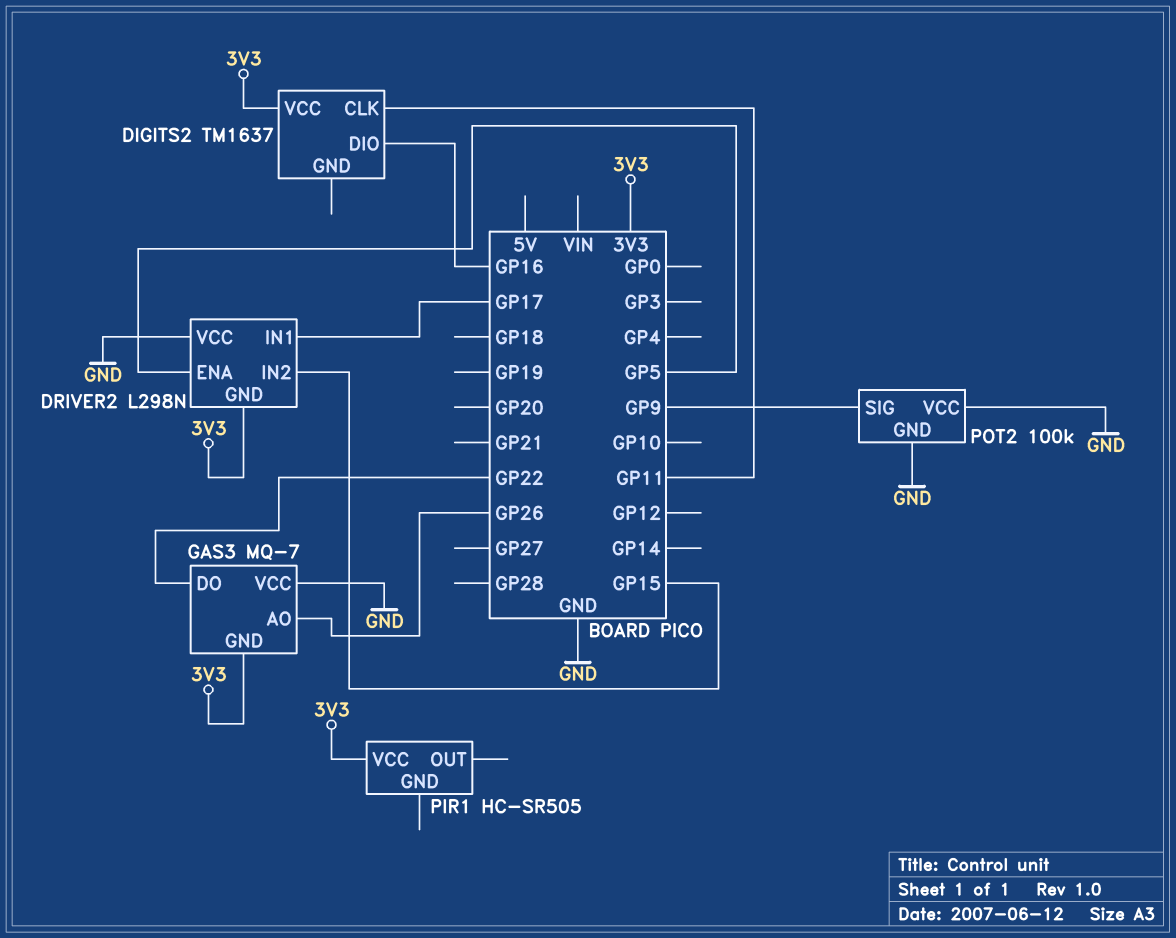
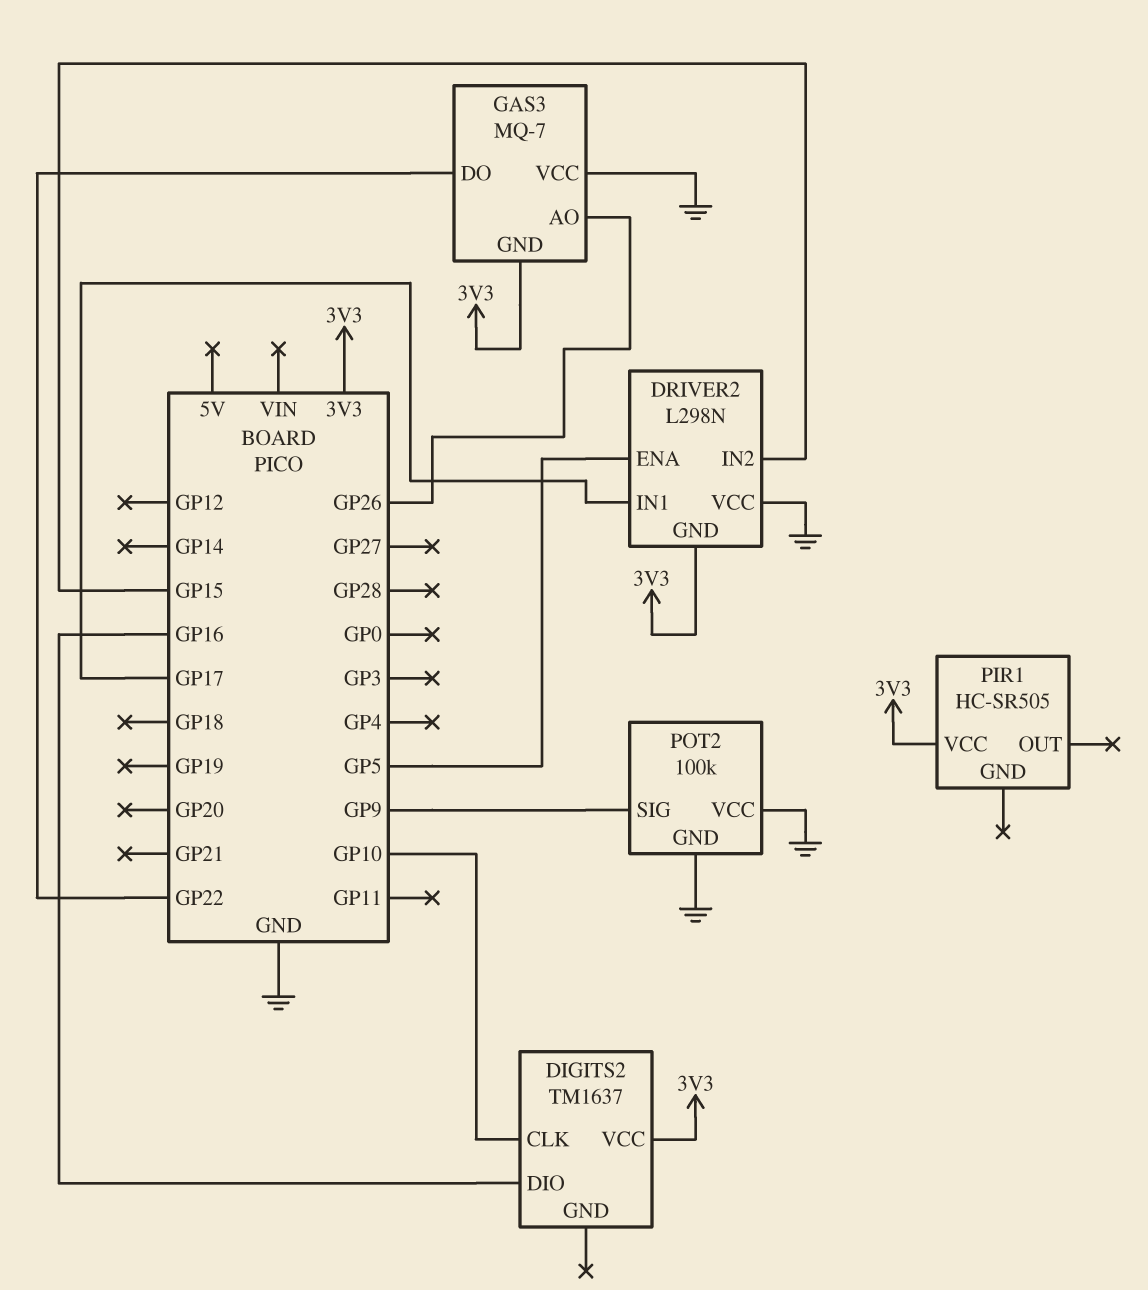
DIGITS2 pin CLK: GP11 -> GP10

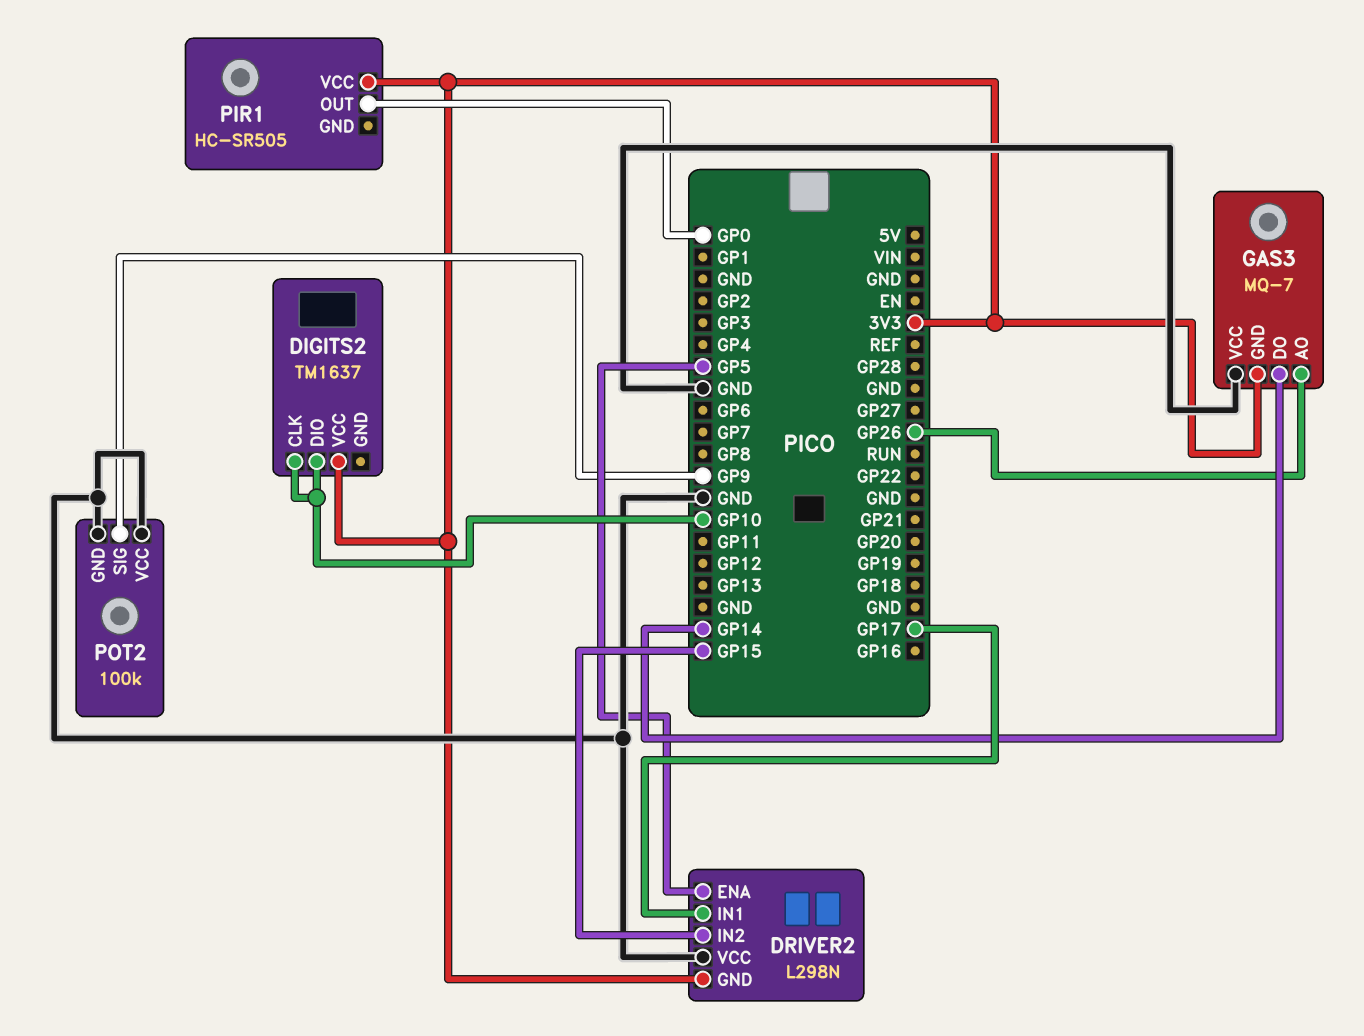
DIGITS2 pin DIO: GP16 -> GP10
GAS3 pin DO: GP22 -> GP14
PIR1 pin OUT: none -> GP0

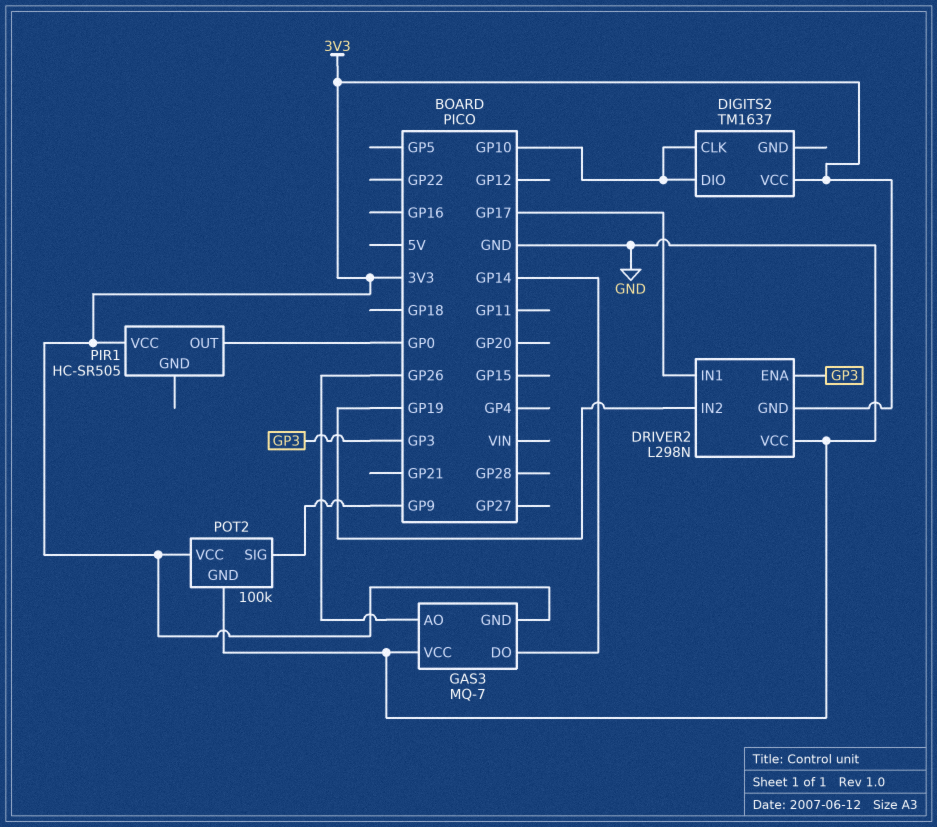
DRIVER2 pin ENA: GP5 -> GP3
DRIVER2 pin IN2: GP15 -> GP19
POT2 pin VCC: GND -> 3V3

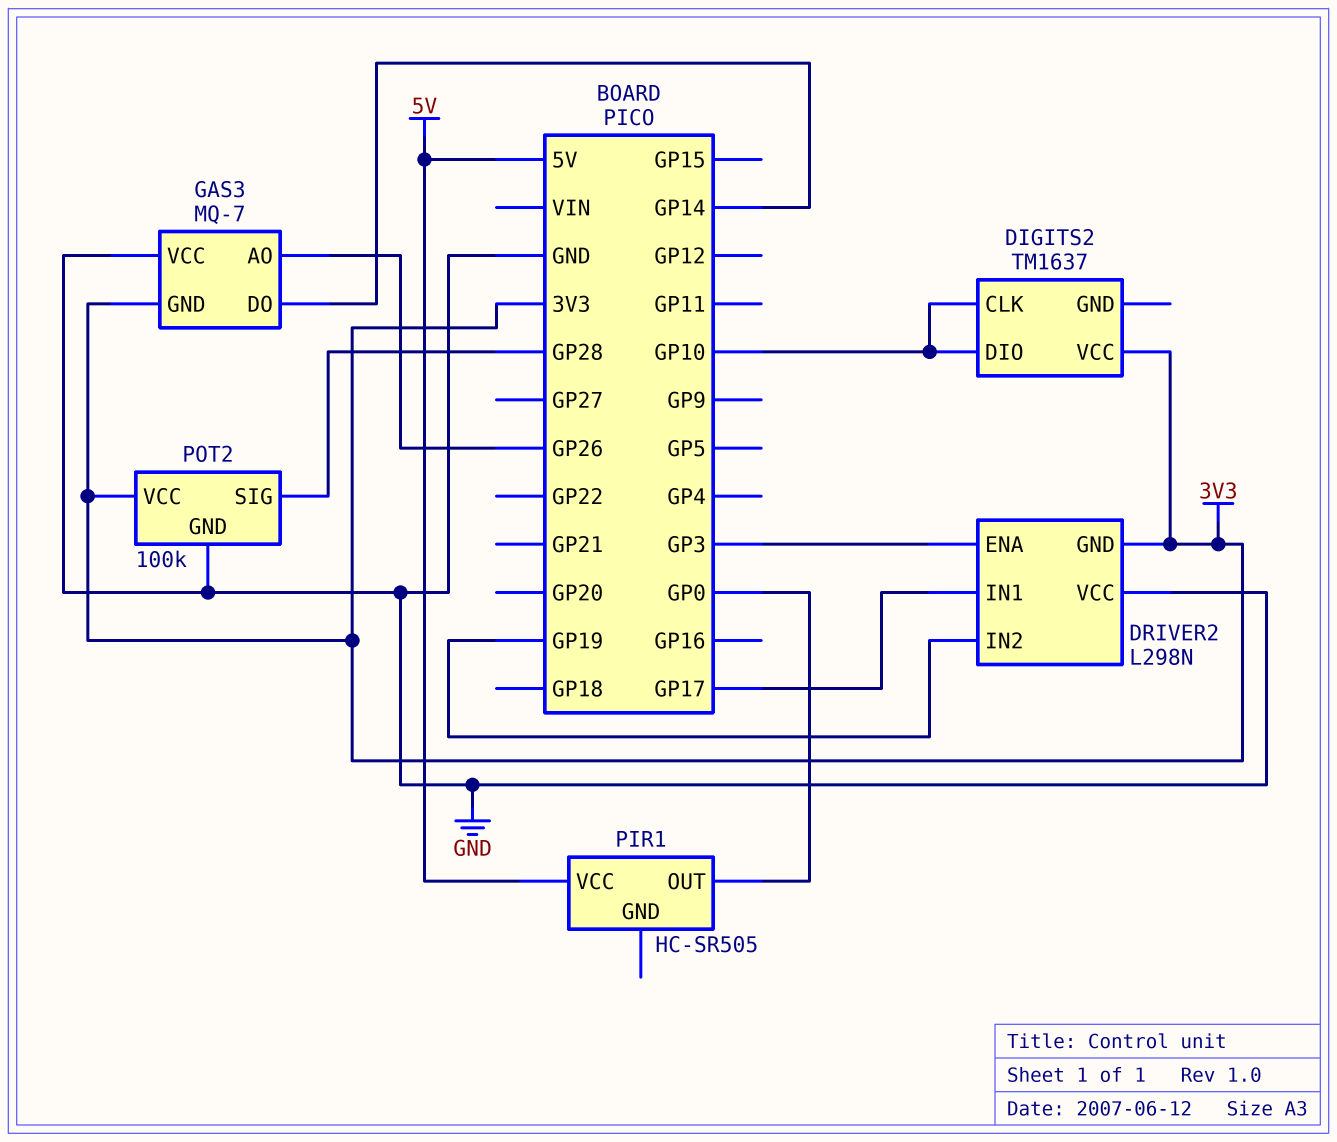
PIR1 pin VCC: 3V3 -> 5V
POT2 pin SIG: GP9 -> GP28

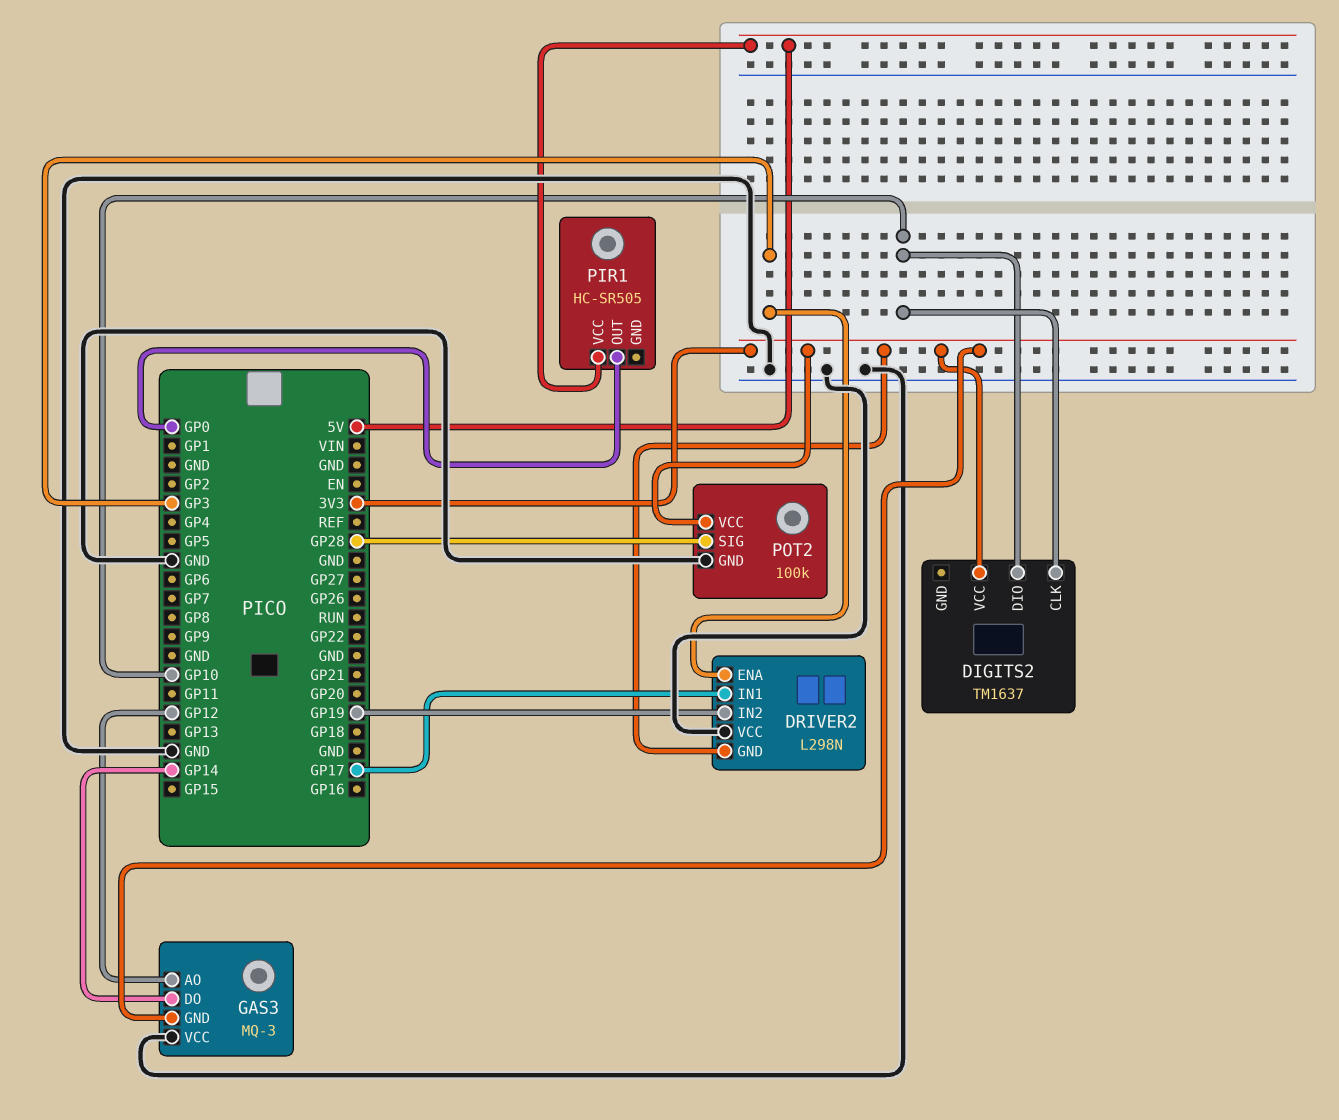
GAS3: MQ-7 -> MQ-3
GAS3 pin AO: GP26 -> GP12

